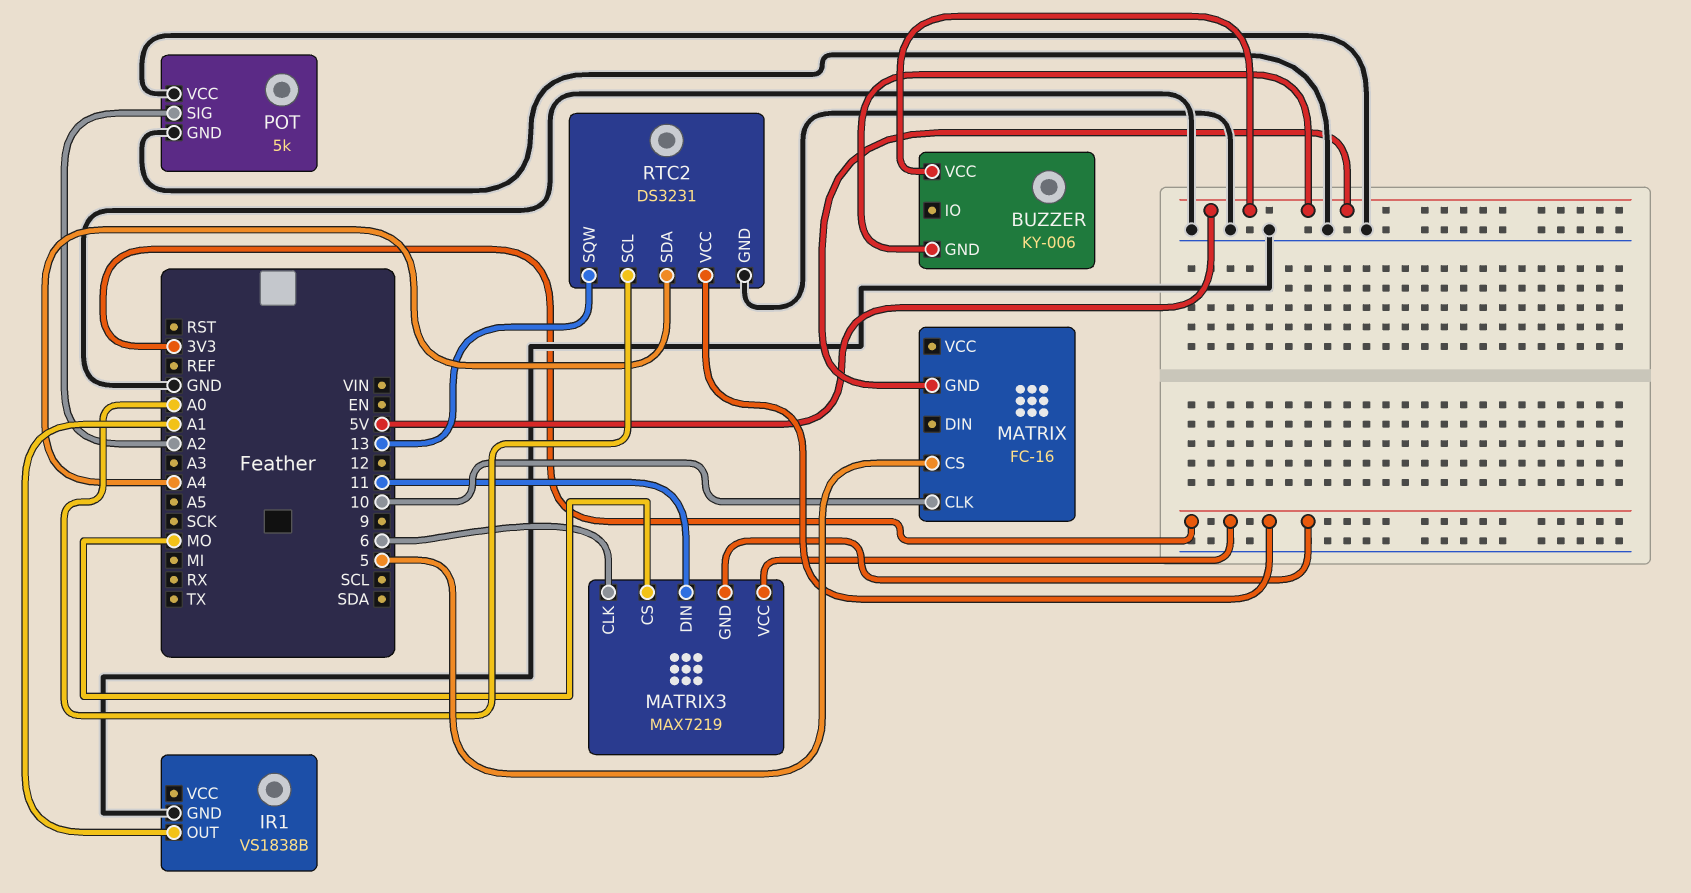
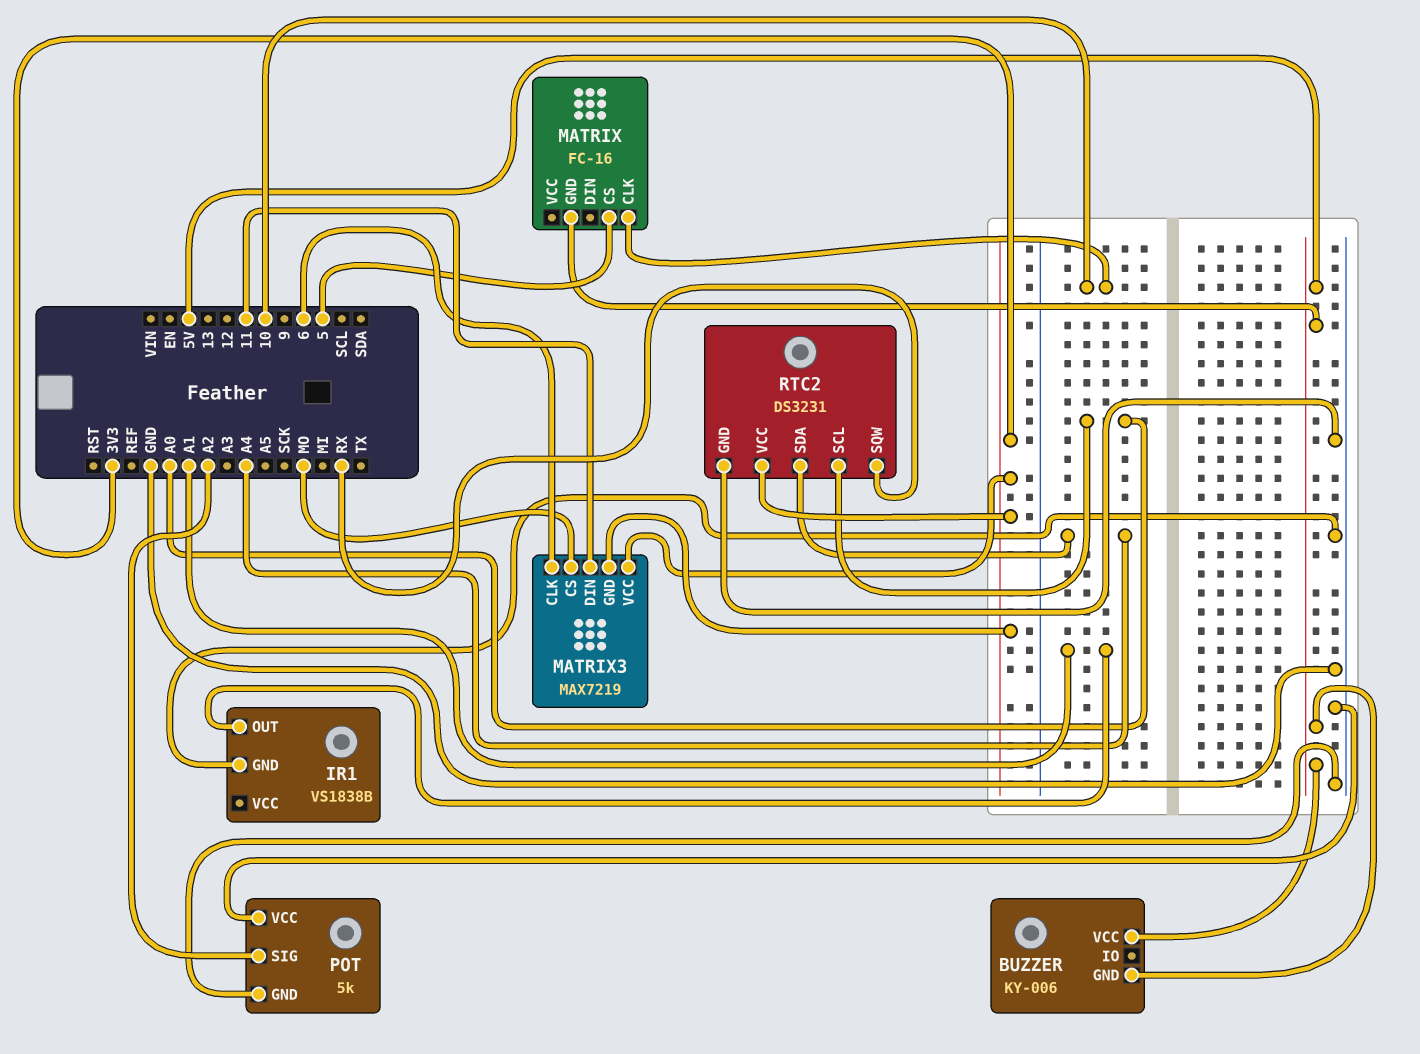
RTC2 pin SQW: 13 -> RX

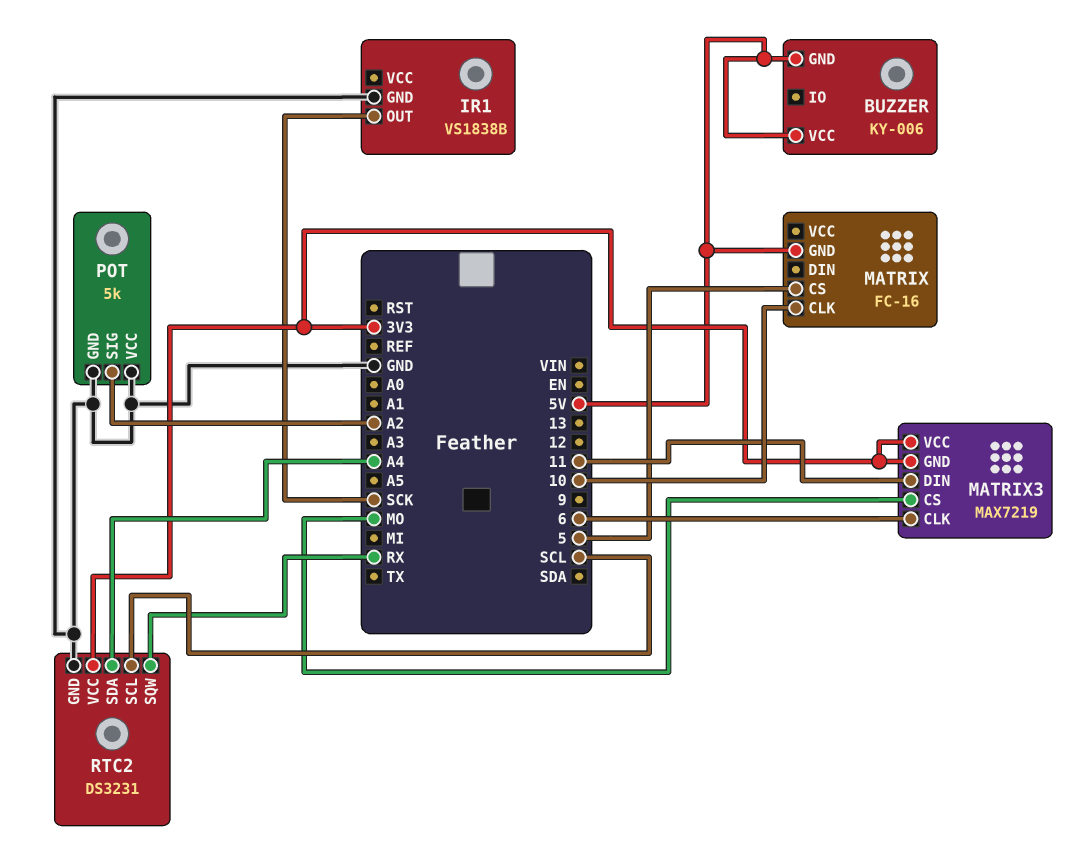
IR1 pin OUT: A1 -> SCK
RTC2 pin SCL: A0 -> SCL

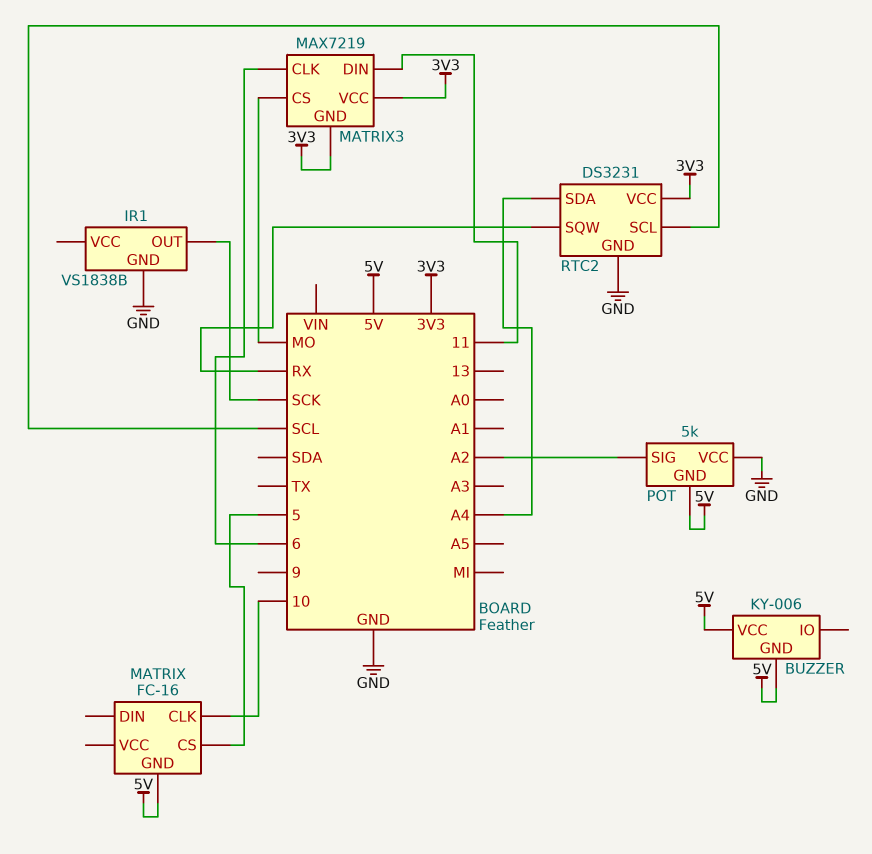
POT pin GND: GND -> 5V

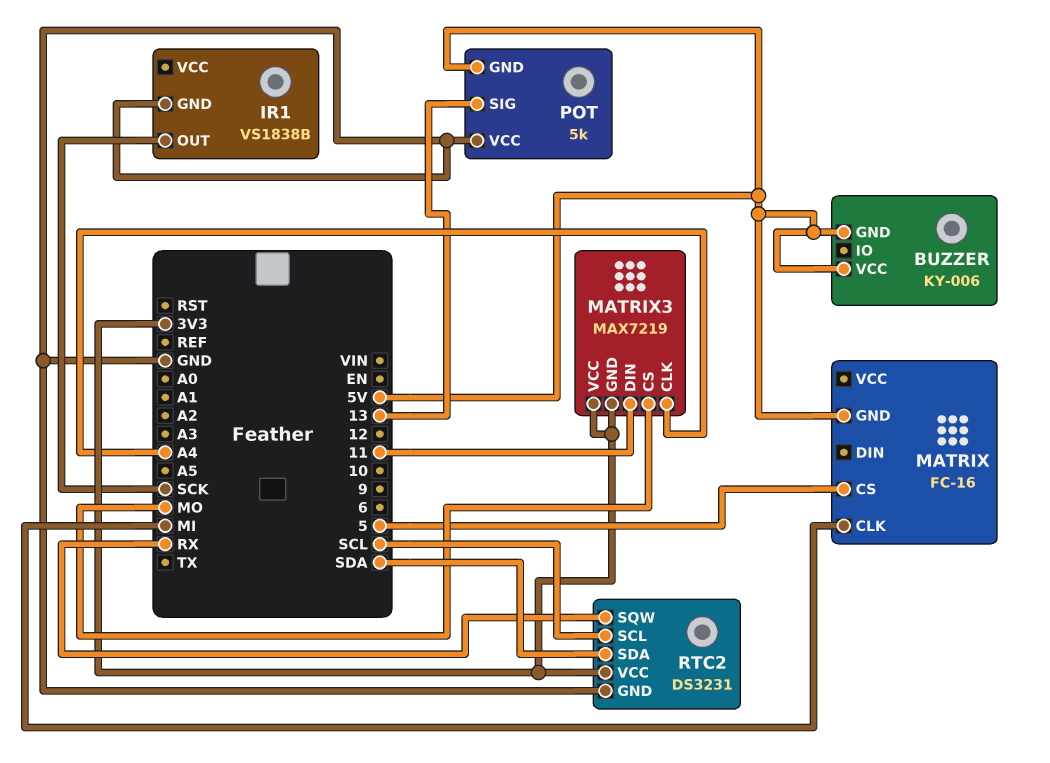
MATRIX pin CLK: 10 -> MI
MATRIX3 pin CLK: 6 -> A4
POT pin SIG: A2 -> 13
RTC2 pin SDA: A4 -> SDA

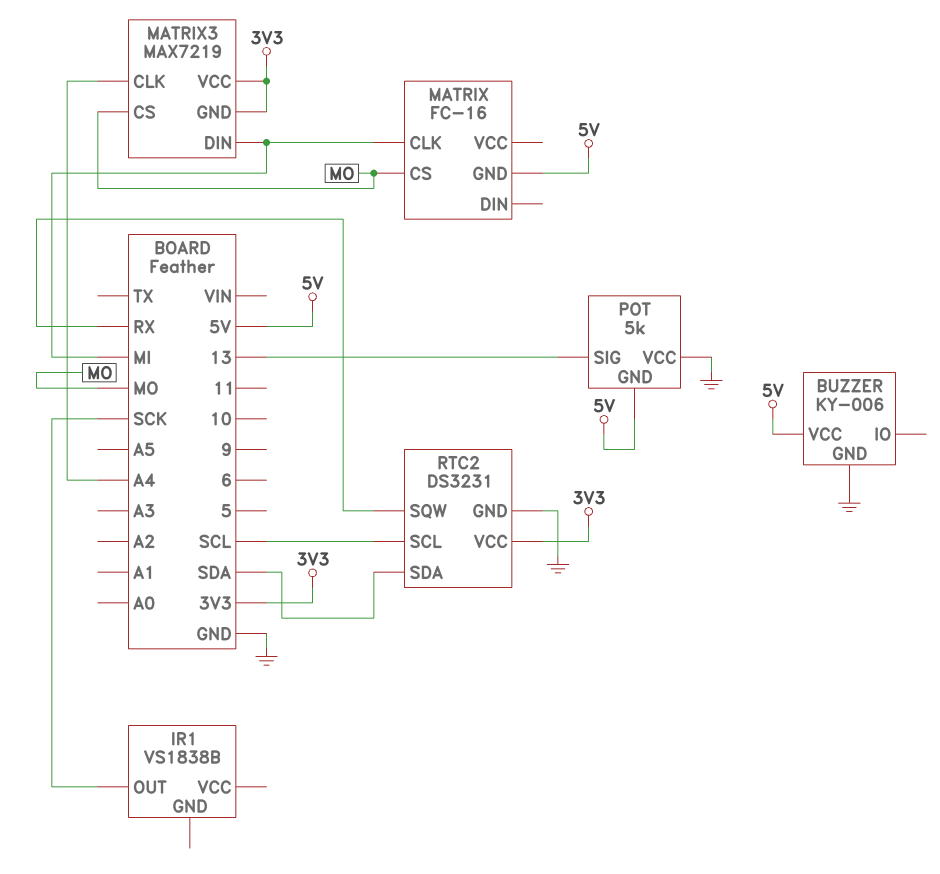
BUZZER pin GND: 5V -> GND
IR1 pin GND: GND -> none
MATRIX pin CS: 5 -> MO
MATRIX3 pin DIN: 11 -> MI

